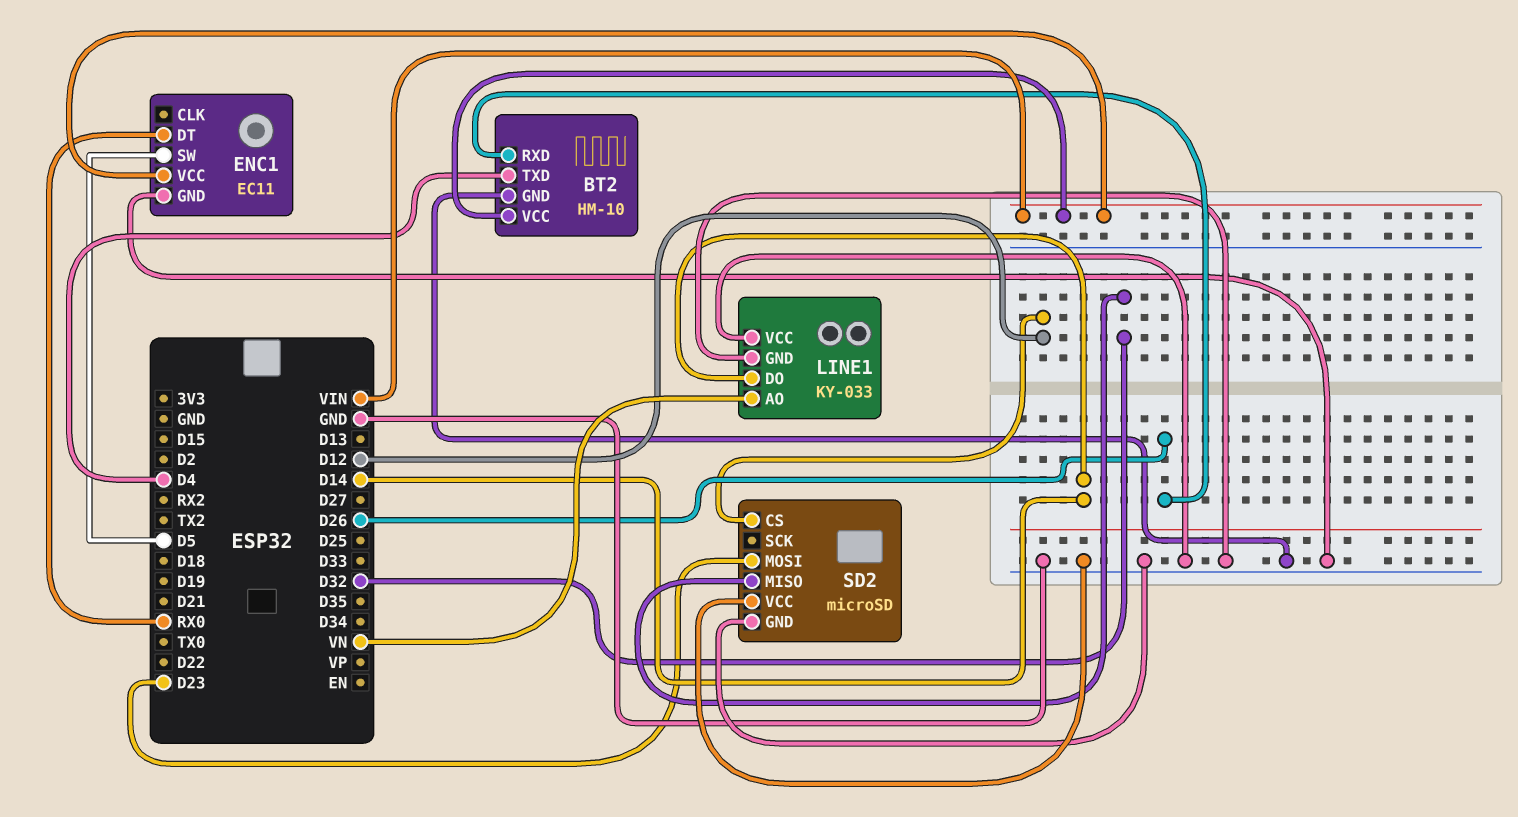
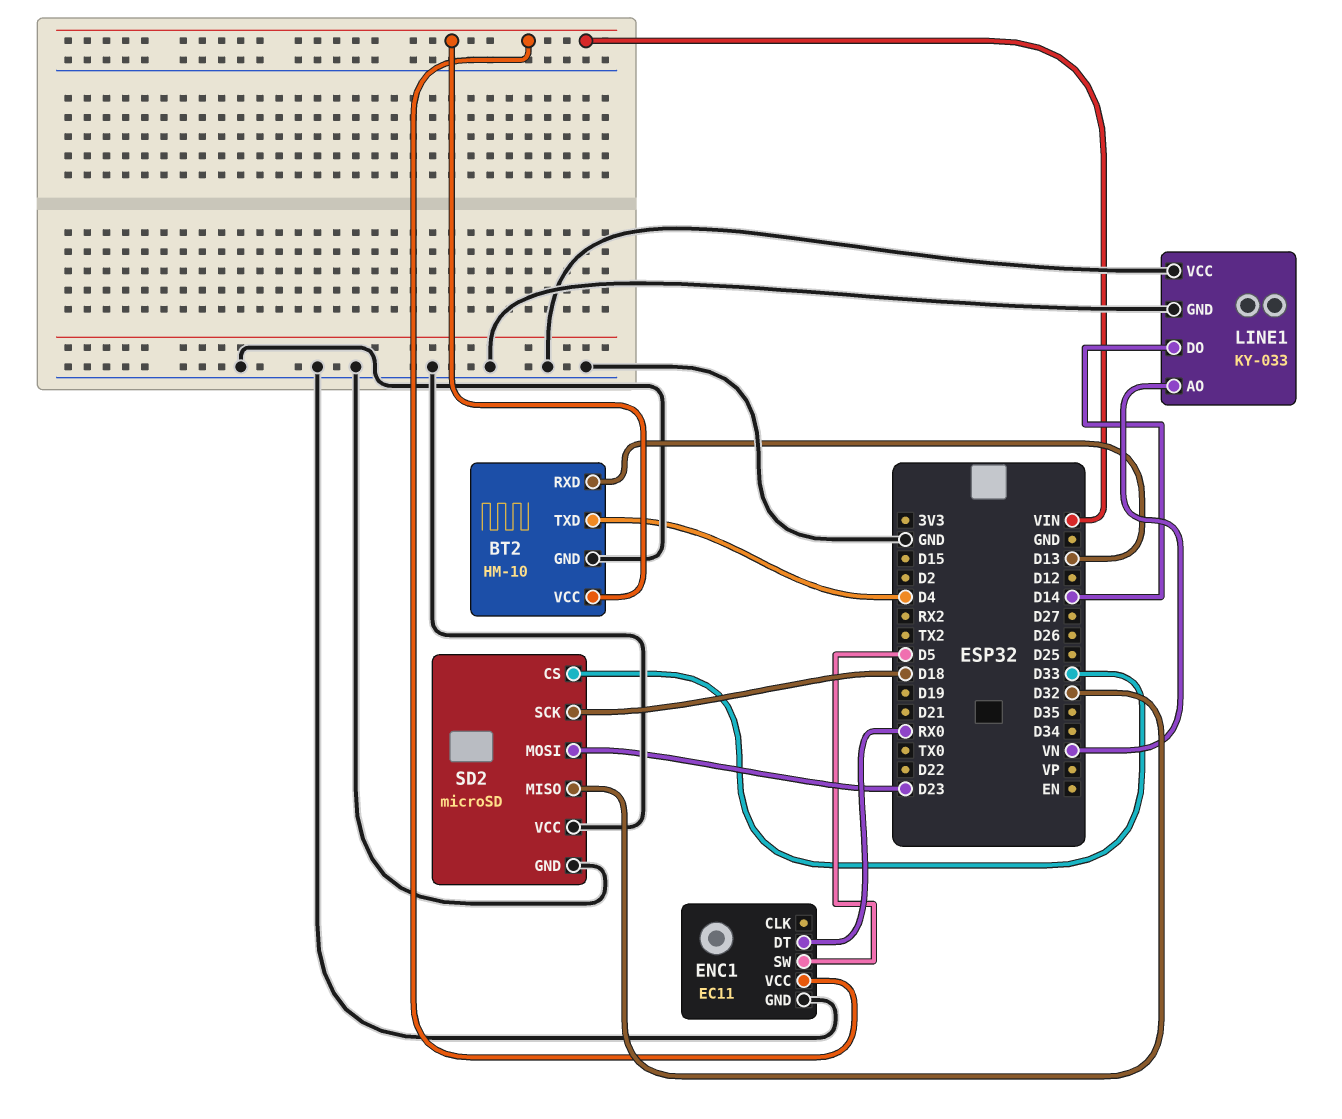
BT2 pin RXD: D26 -> D13
SD2 pin CS: D12 -> D33
SD2 pin SCK: none -> D18

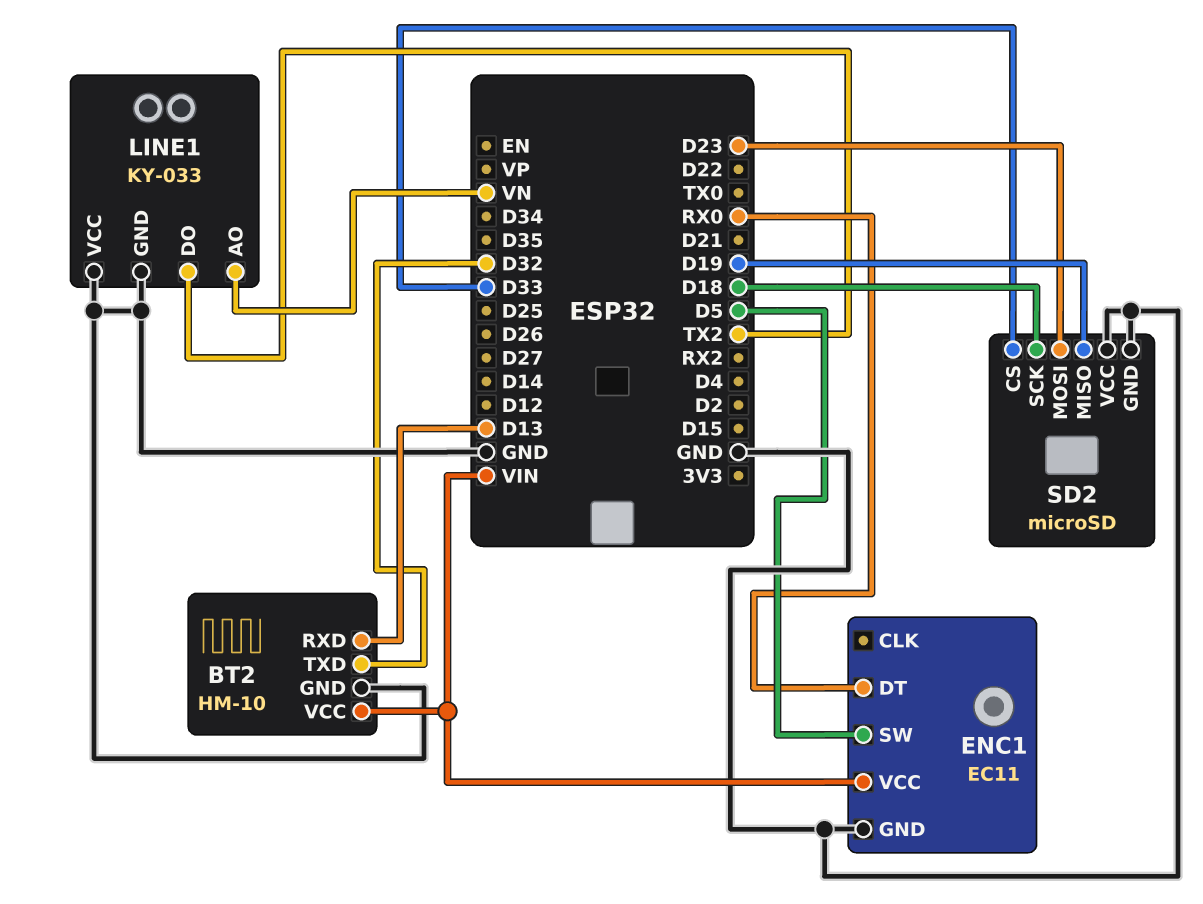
BT2 pin TXD: D4 -> D32
LINE1 pin DO: D14 -> TX2
SD2 pin MISO: D32 -> D19

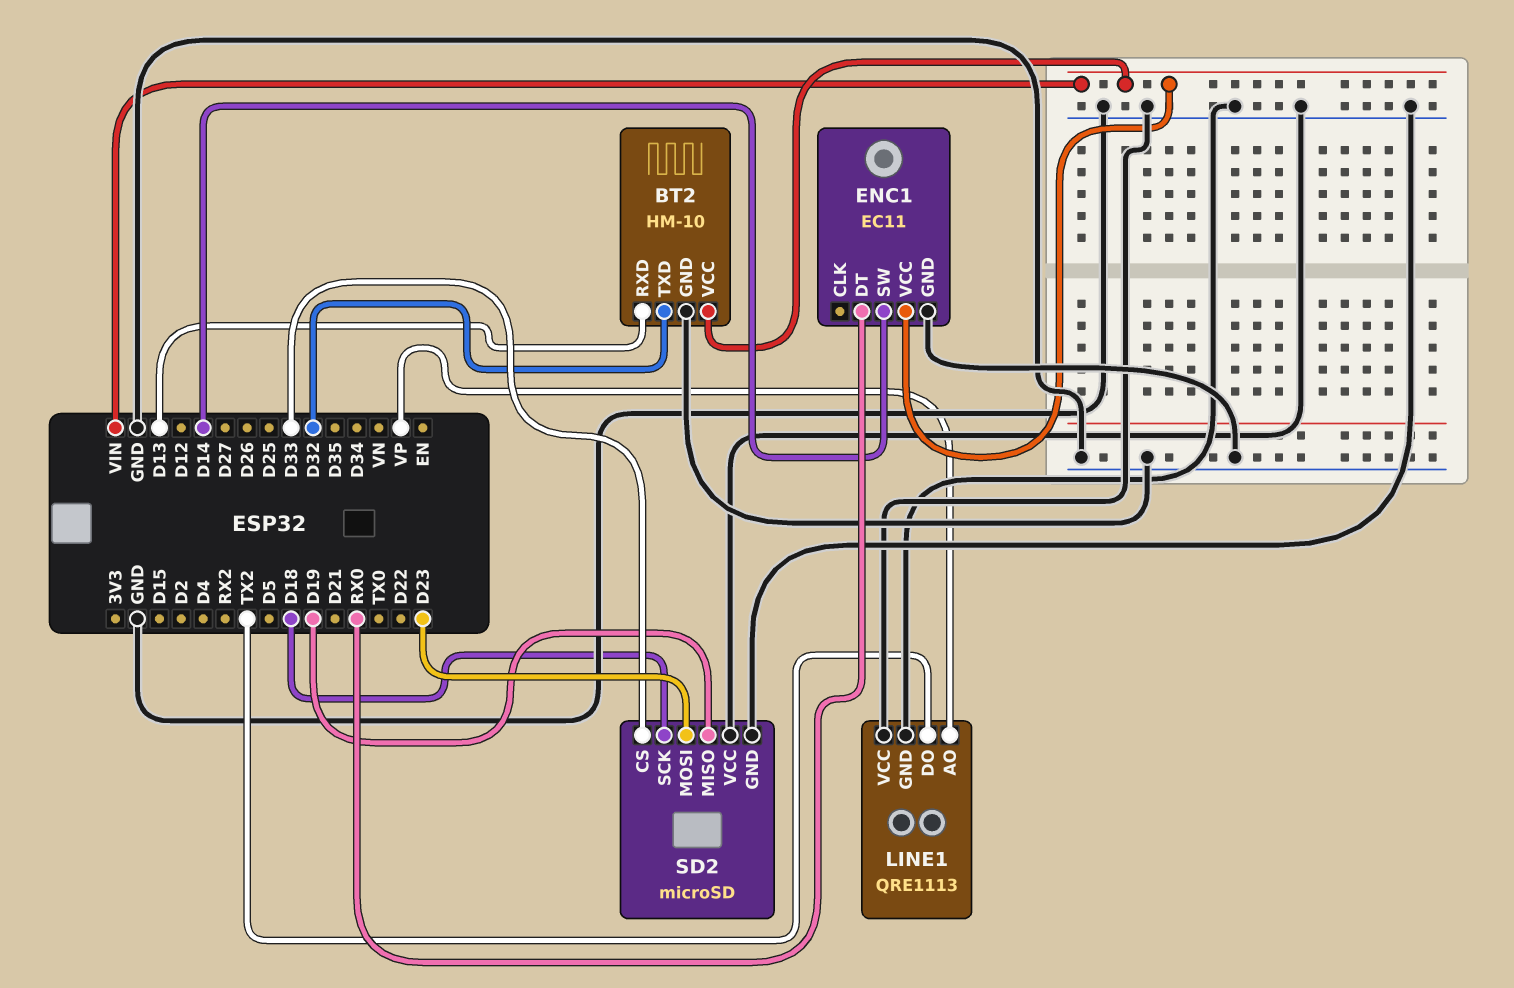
ENC1 pin SW: D5 -> D14
LINE1: KY-033 -> QRE1113
LINE1 pin AO: VN -> VP

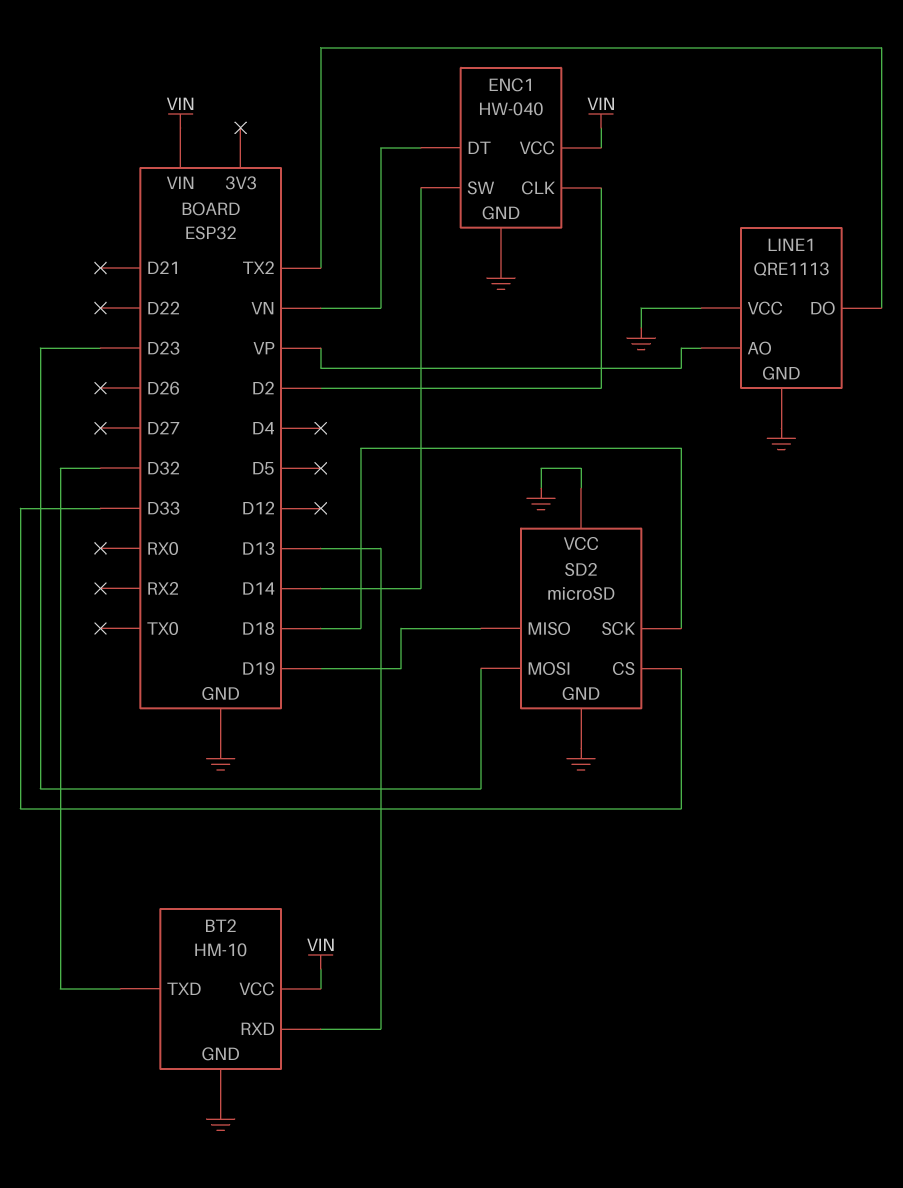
ENC1: EC11 -> HW-040
ENC1 pin CLK: none -> D2
ENC1 pin DT: RX0 -> VN

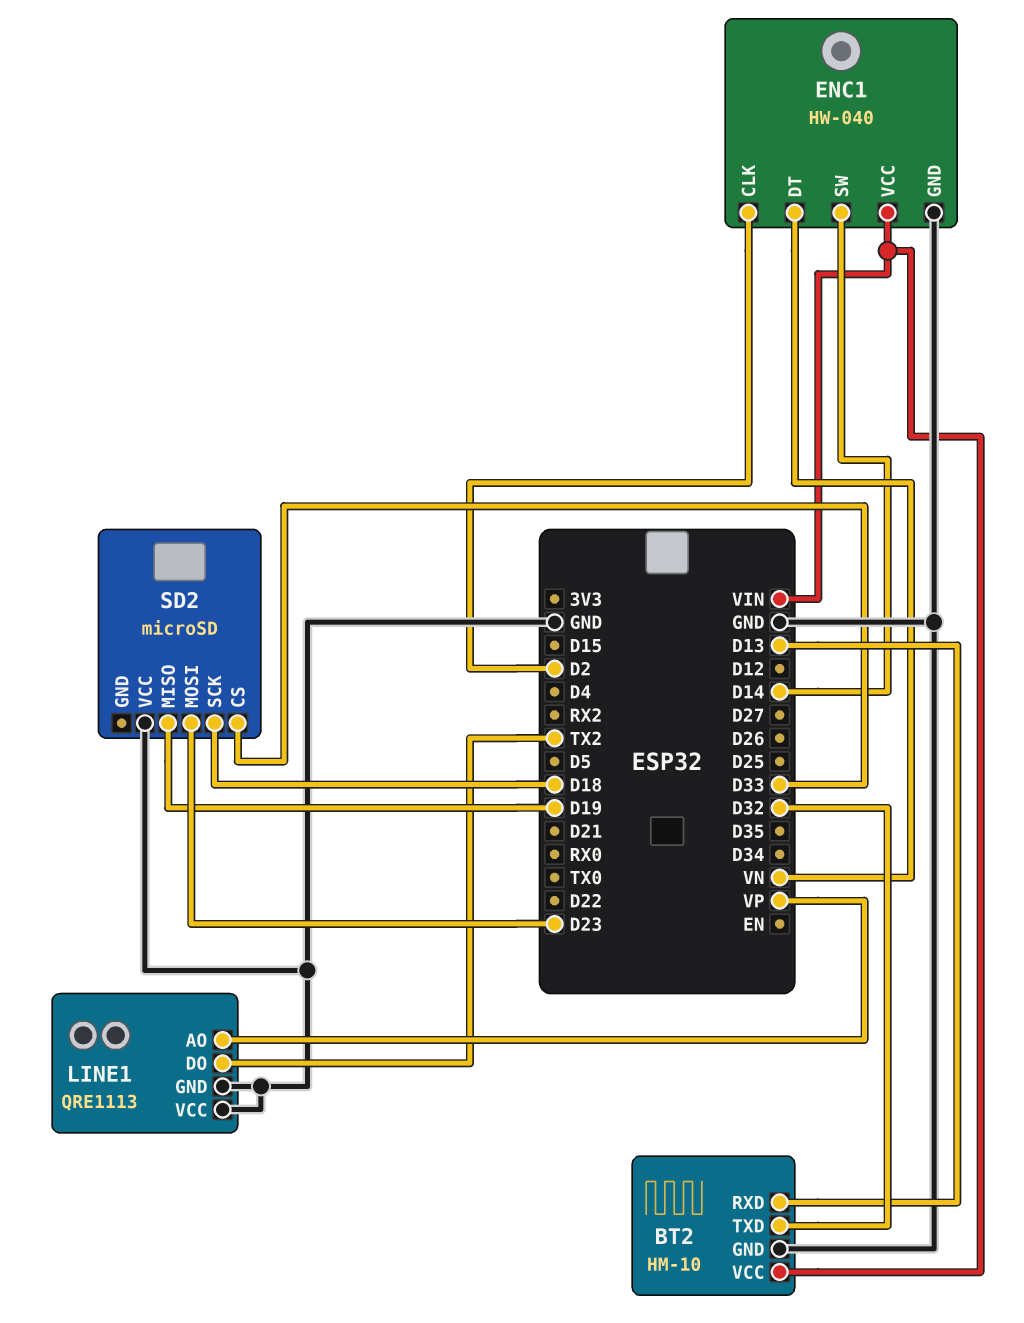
SD2 pin GND: GND -> none

